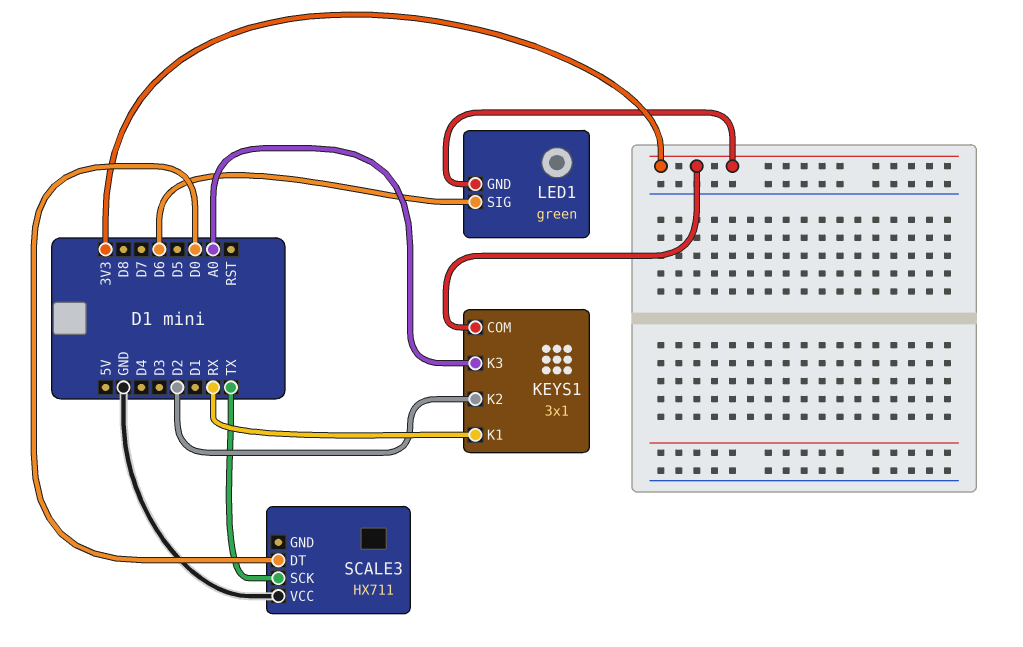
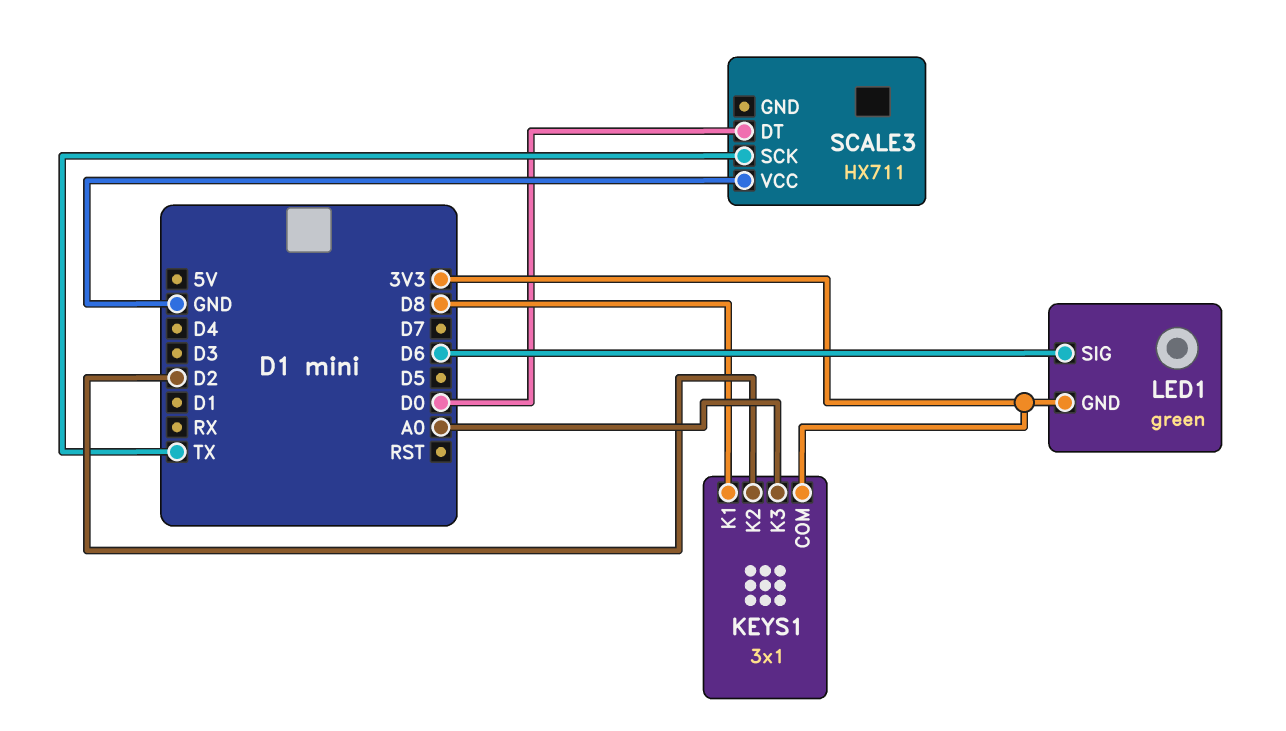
KEYS1 pin K1: RX -> D8

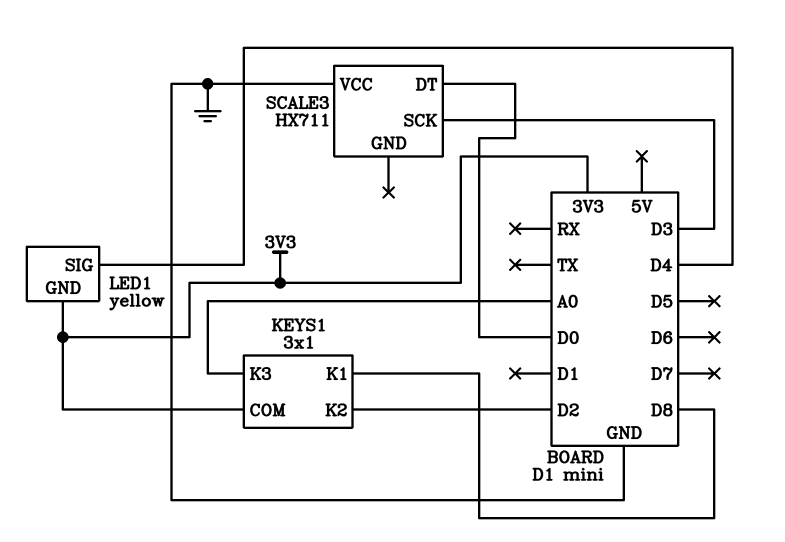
LED1: green -> yellow
LED1 pin SIG: D6 -> D4
SCALE3 pin SCK: TX -> D3

